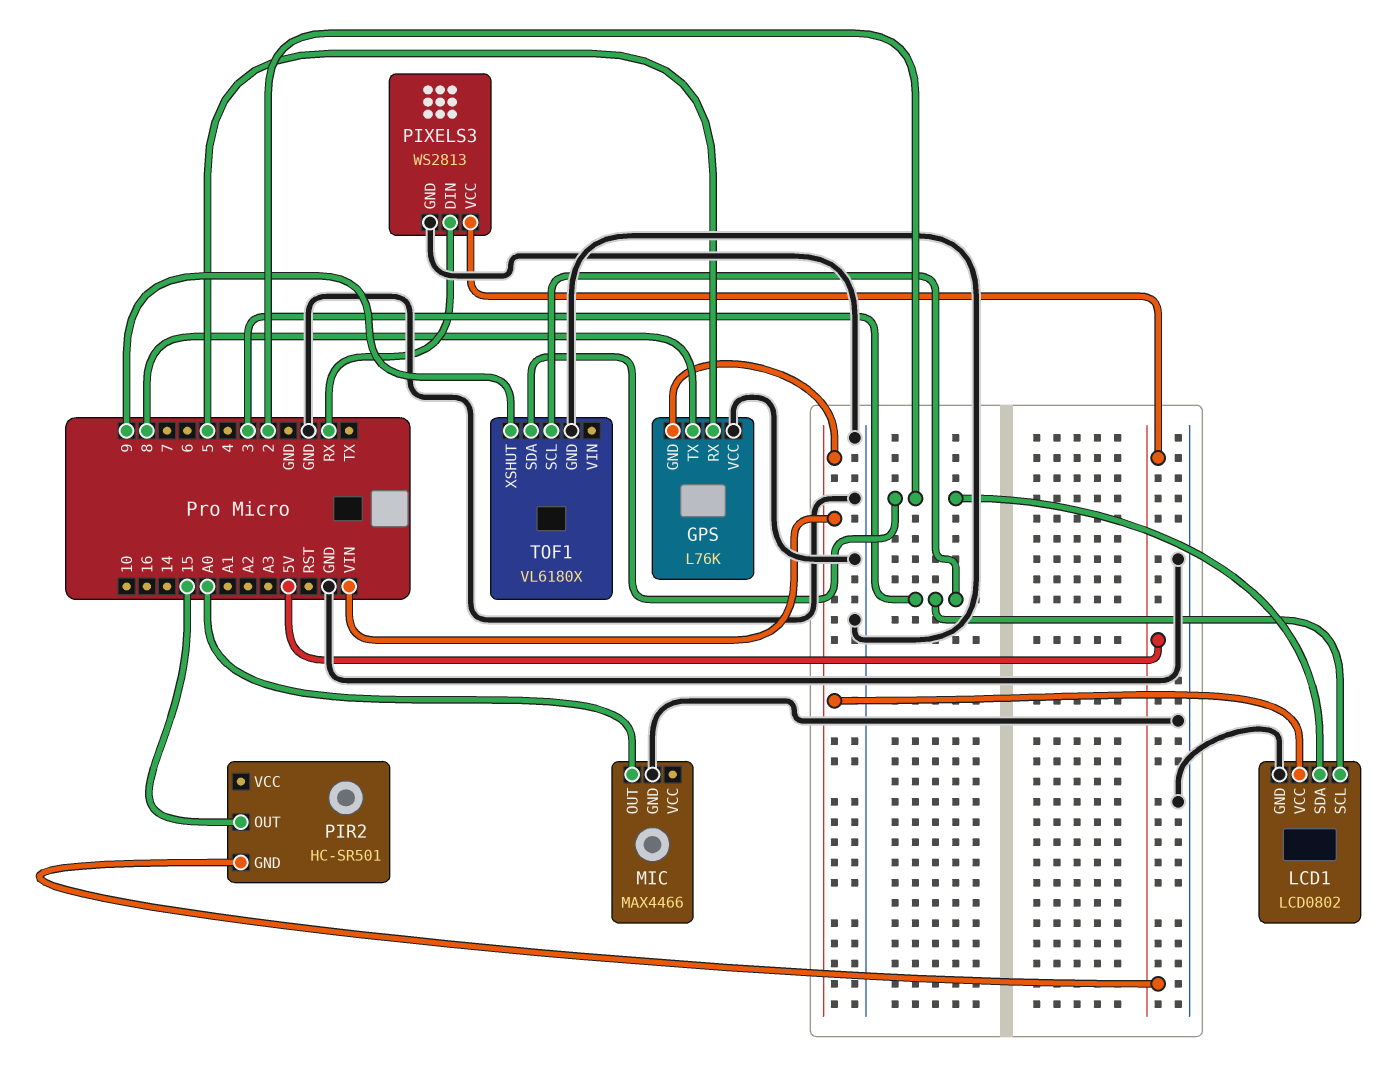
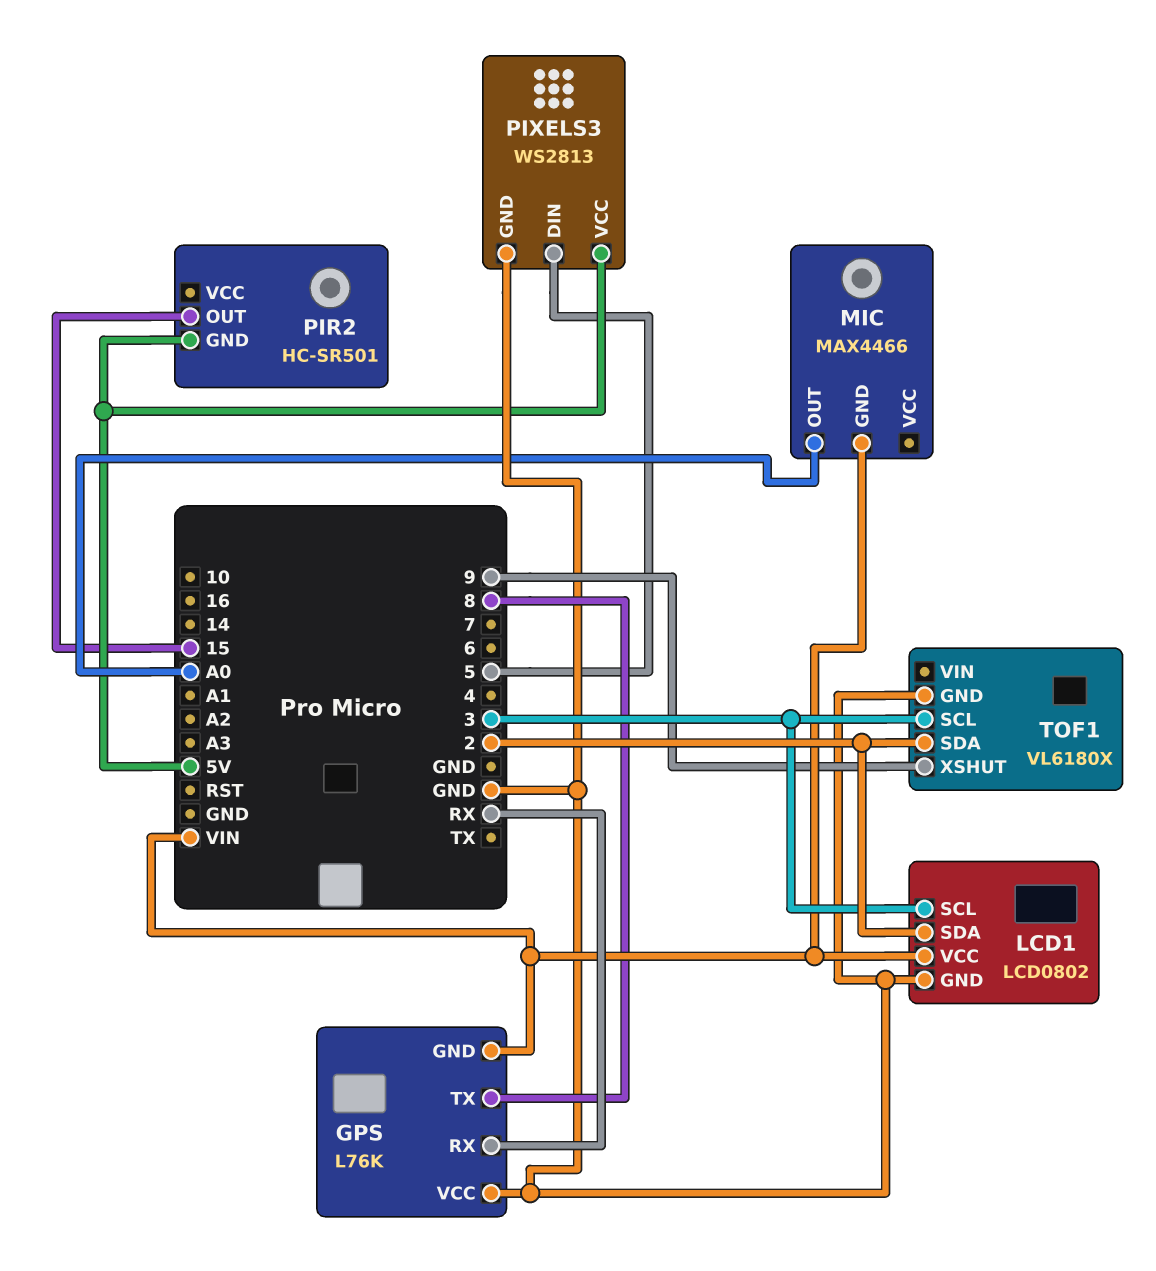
GPS pin RX: 5 -> RX
MIC pin GND: GND -> VIN
PIXELS3 pin DIN: RX -> 5

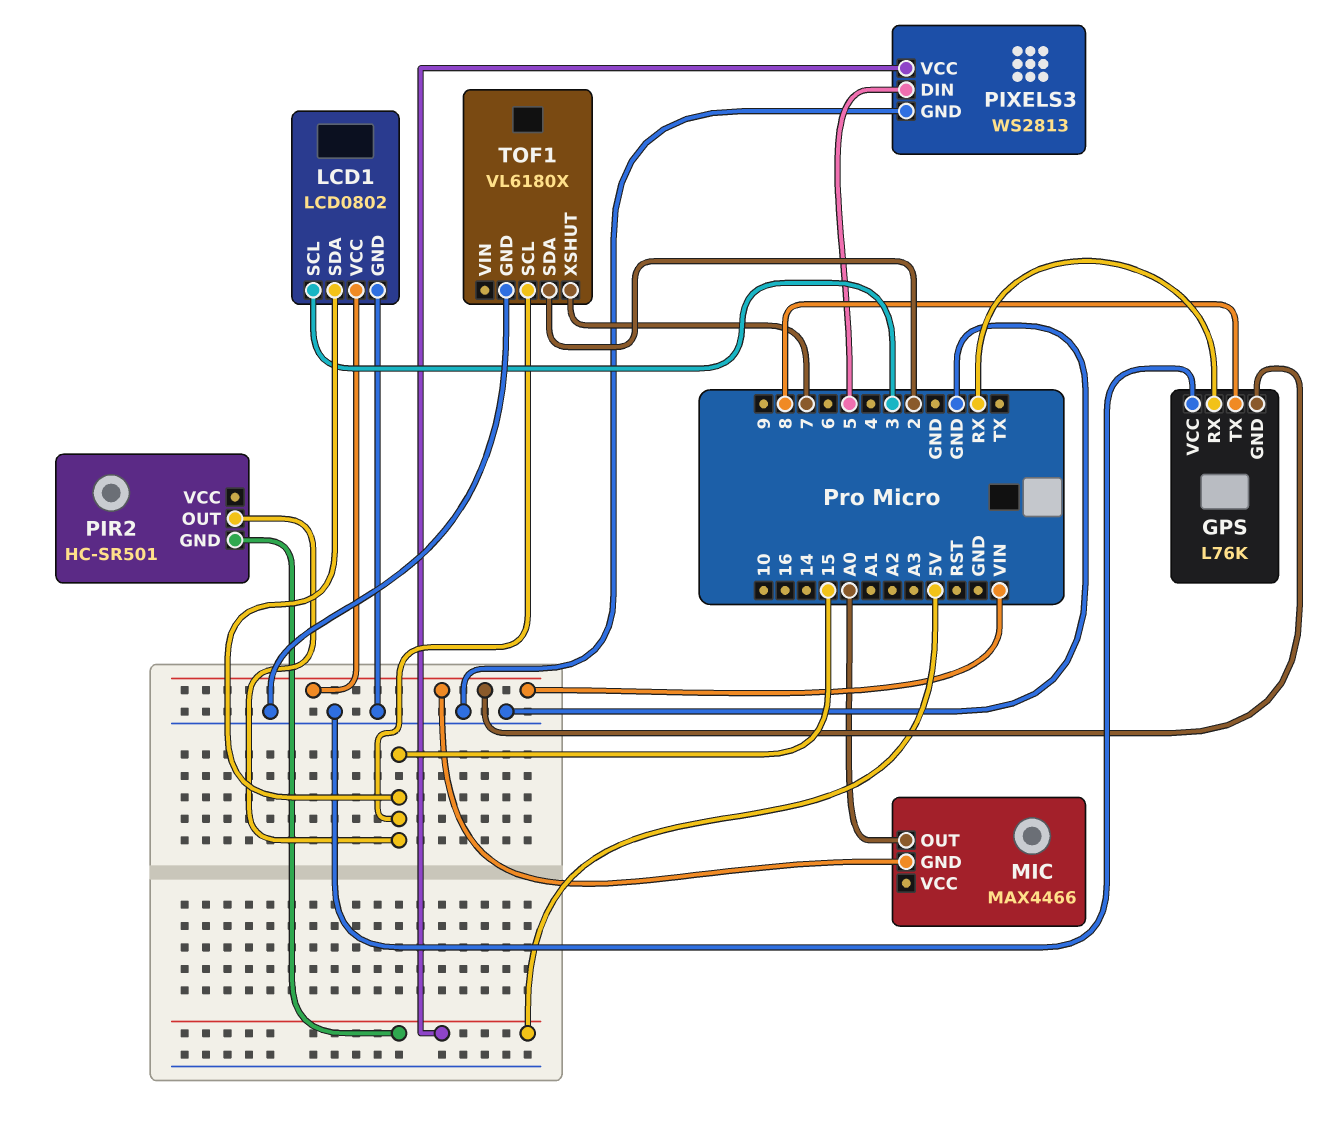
LCD1 pin SDA: 2 -> 15
TOF1 pin SCL: 3 -> 15
TOF1 pin XSHUT: 9 -> 7

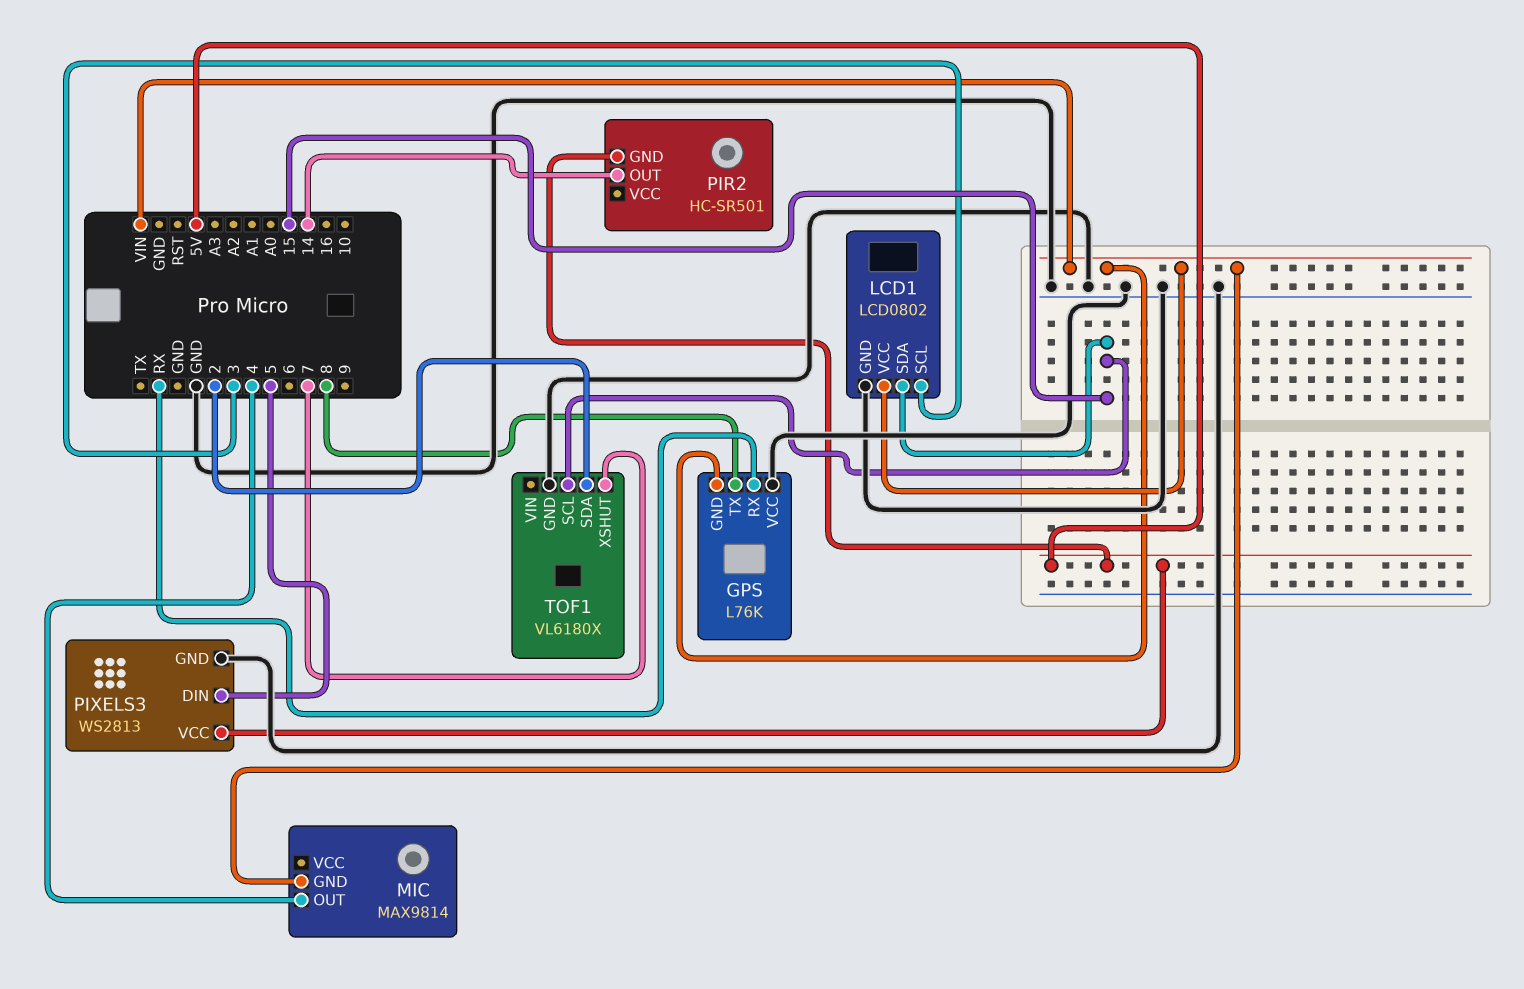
MIC: MAX4466 -> MAX9814
MIC pin OUT: A0 -> 4
PIR2 pin OUT: 15 -> 14

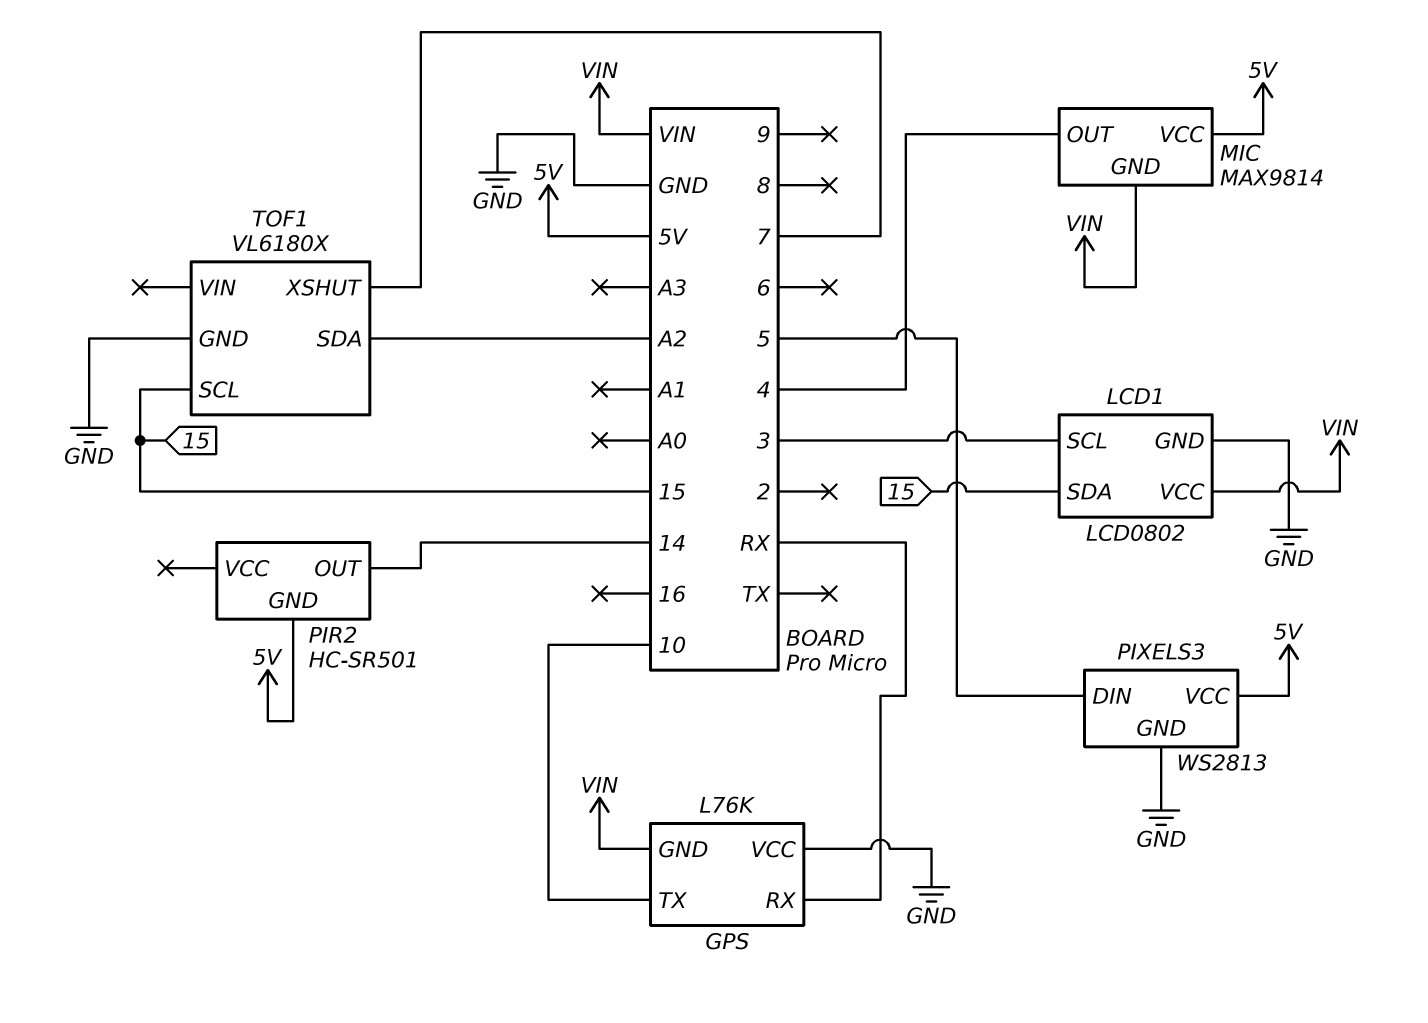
GPS pin TX: 8 -> 10
MIC pin VCC: none -> 5V
TOF1 pin SDA: 2 -> A2

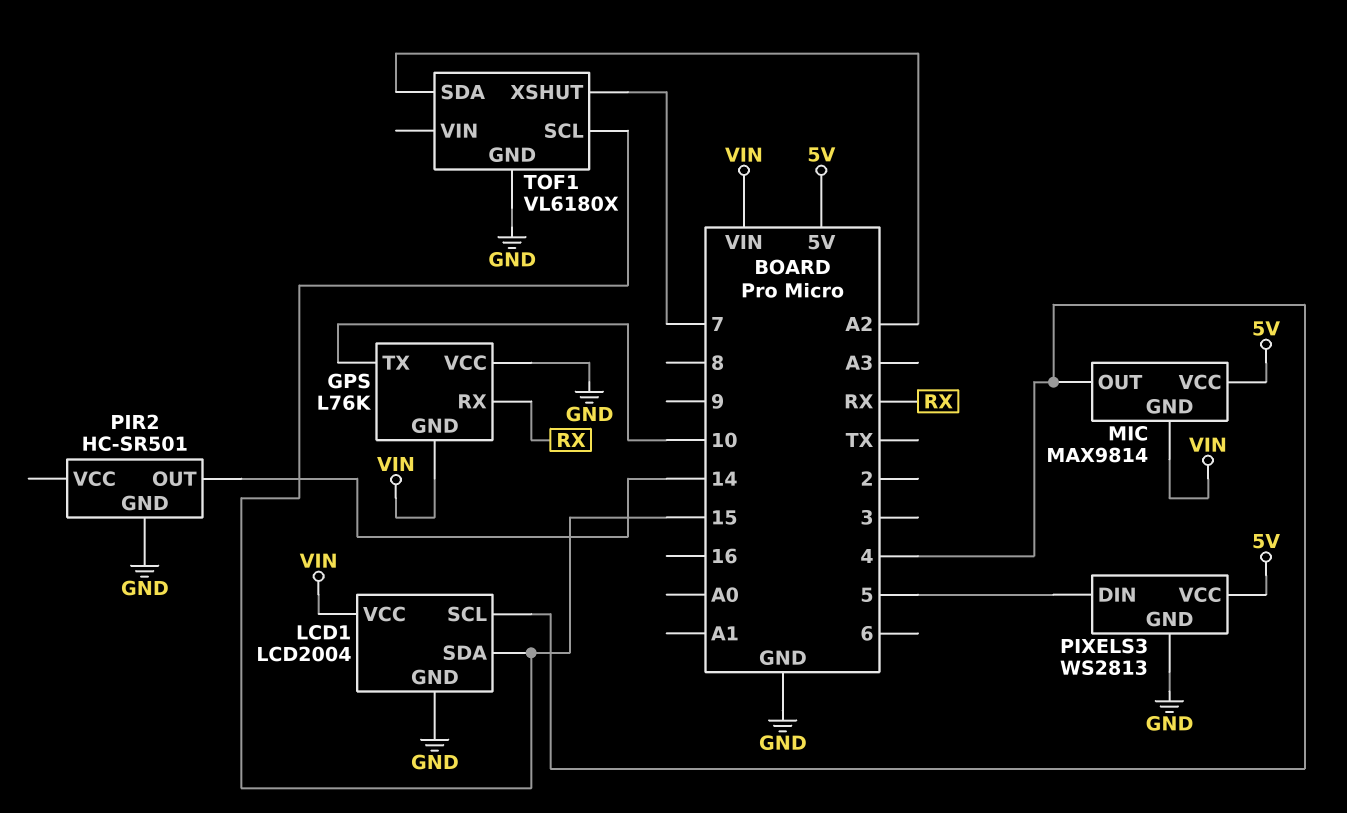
LCD1: LCD0802 -> LCD2004
LCD1 pin SCL: 3 -> 4
PIR2 pin GND: 5V -> GND

